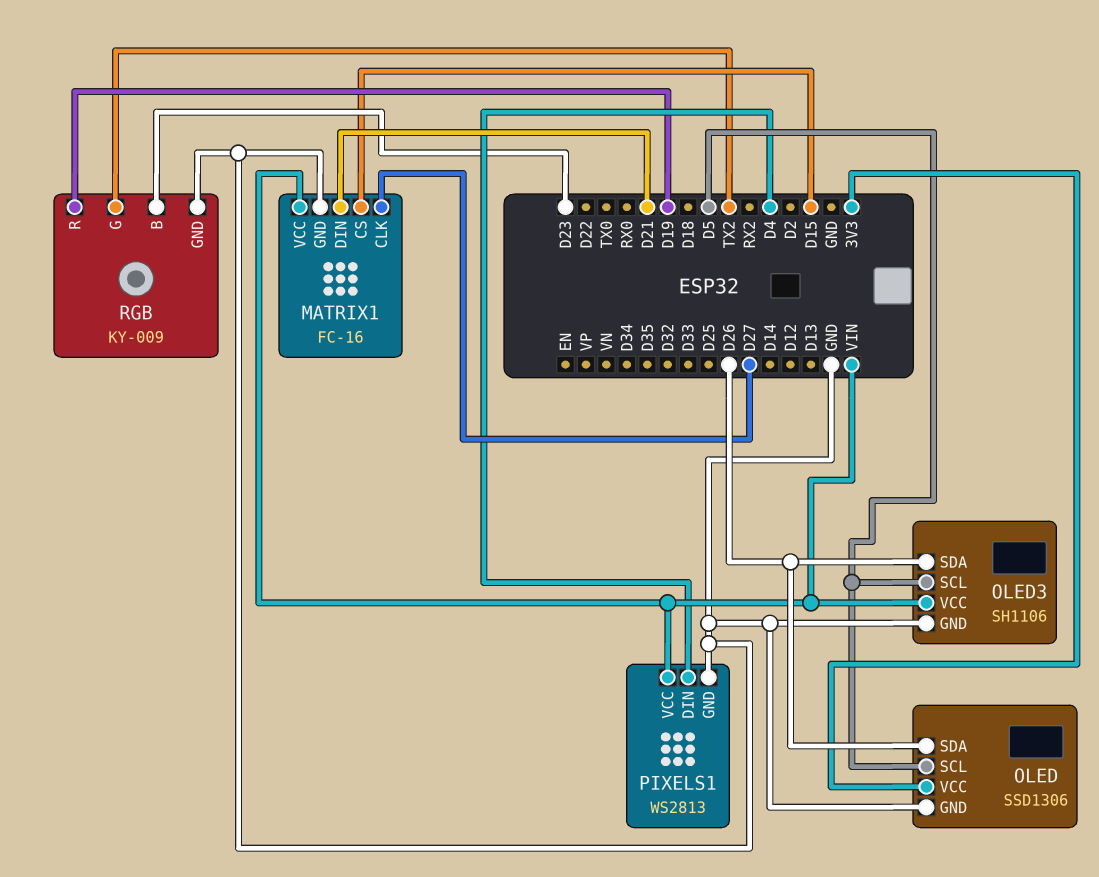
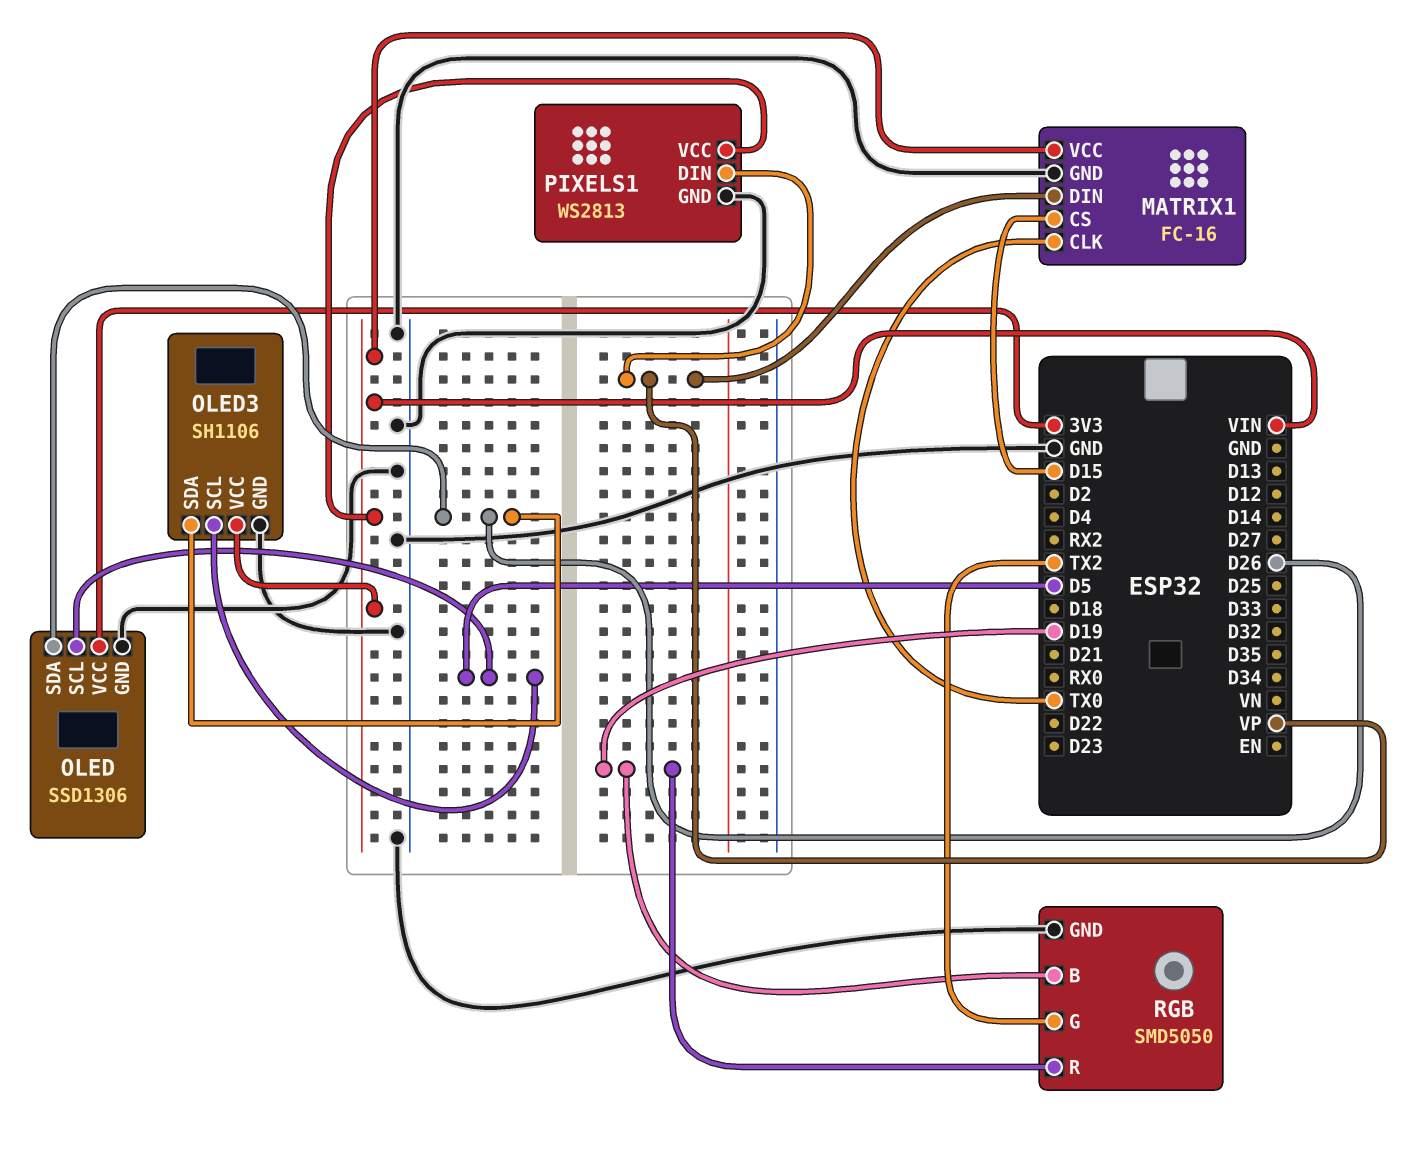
MATRIX1 pin CLK: D27 -> TX0
MATRIX1 pin DIN: D21 -> VP
PIXELS1 pin DIN: D4 -> VP
RGB: KY-009 -> SMD5050
RGB pin B: D23 -> D19

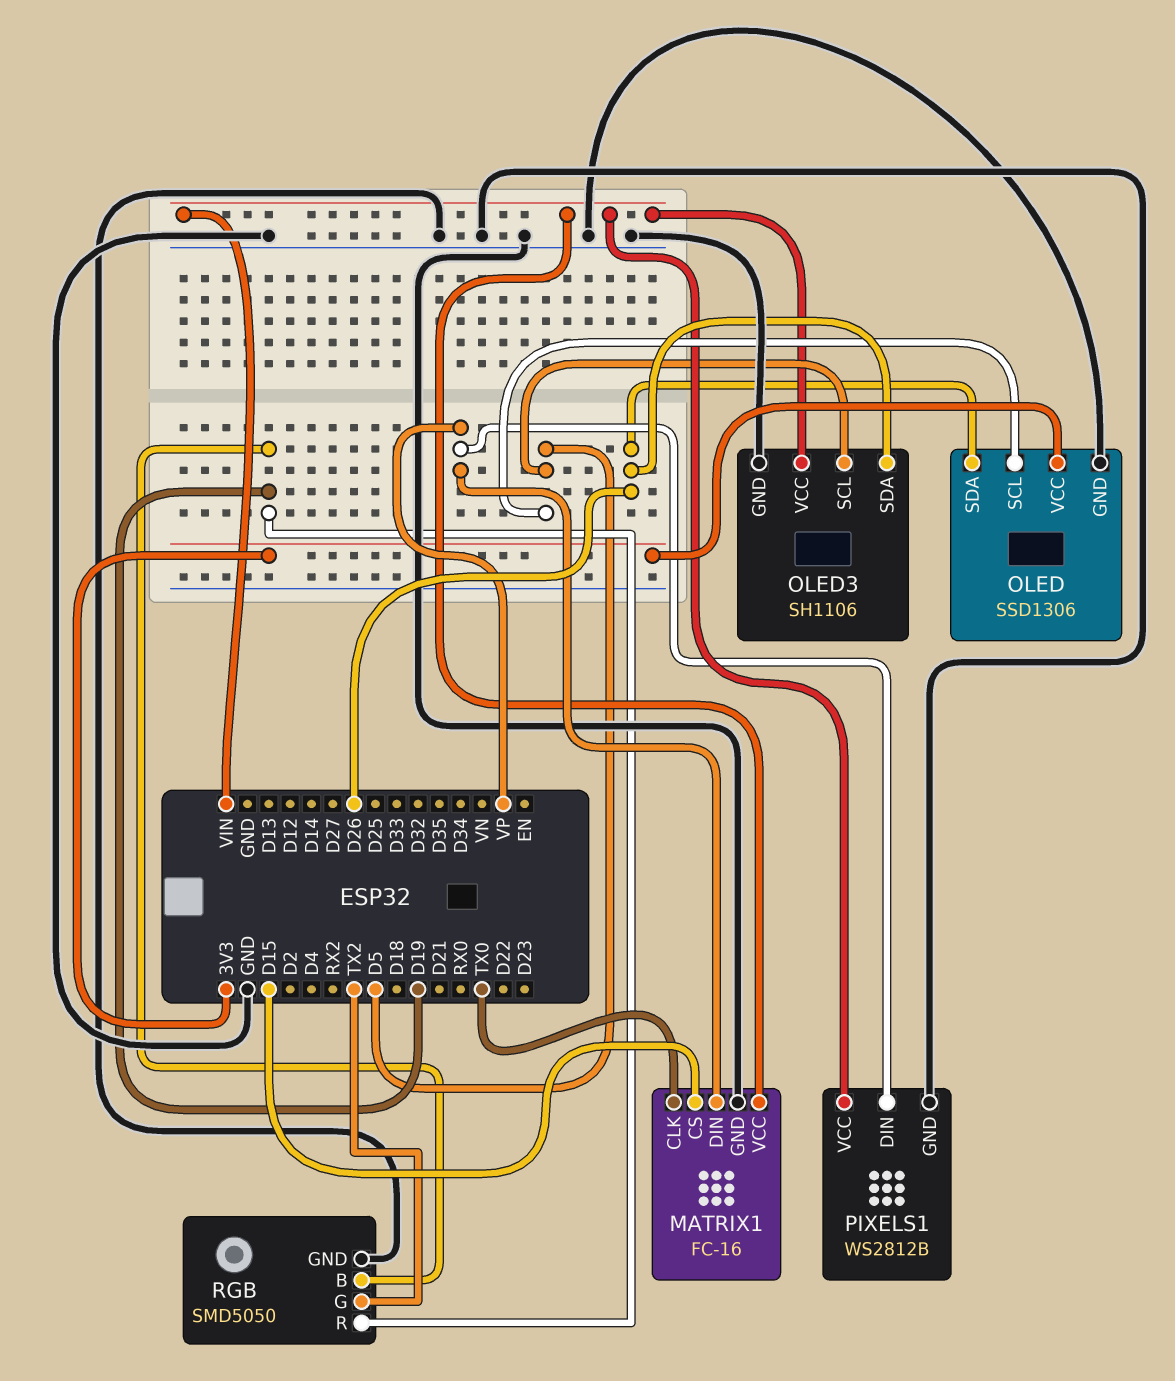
PIXELS1: WS2813 -> WS2812B

